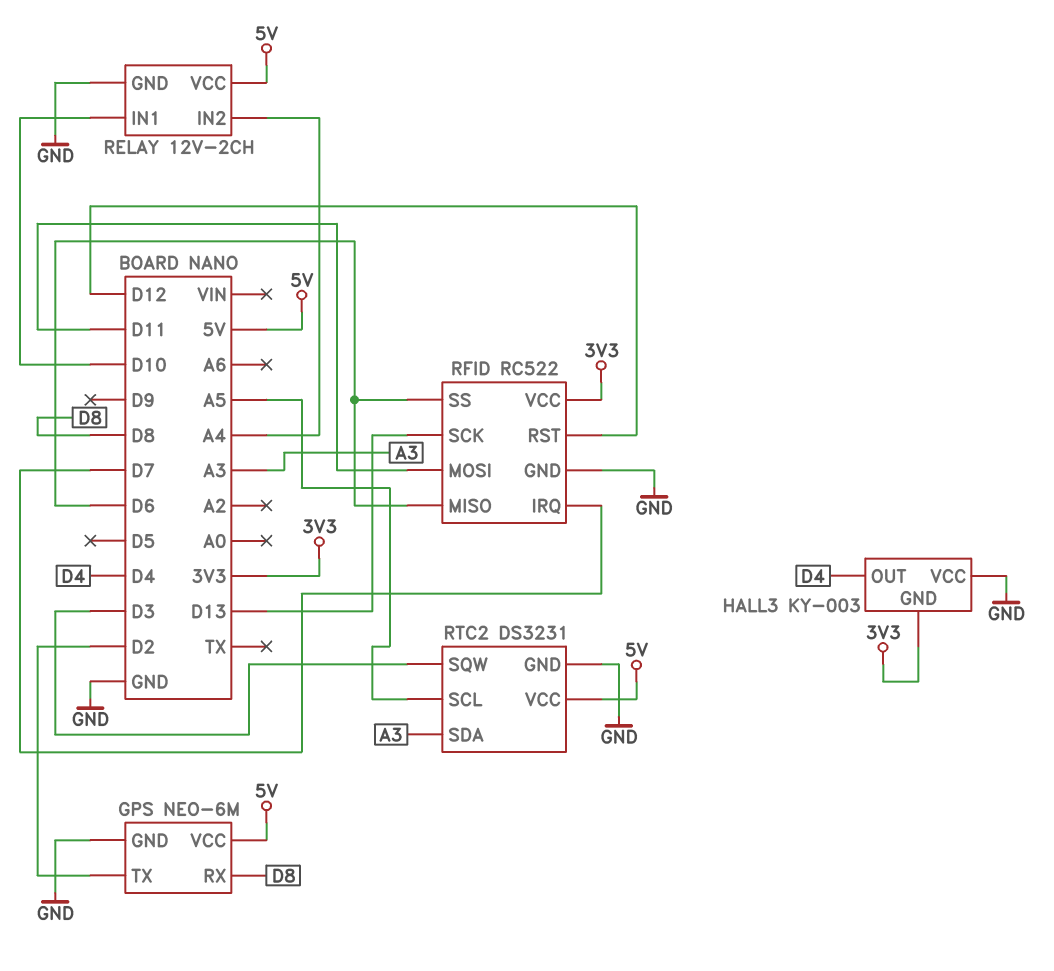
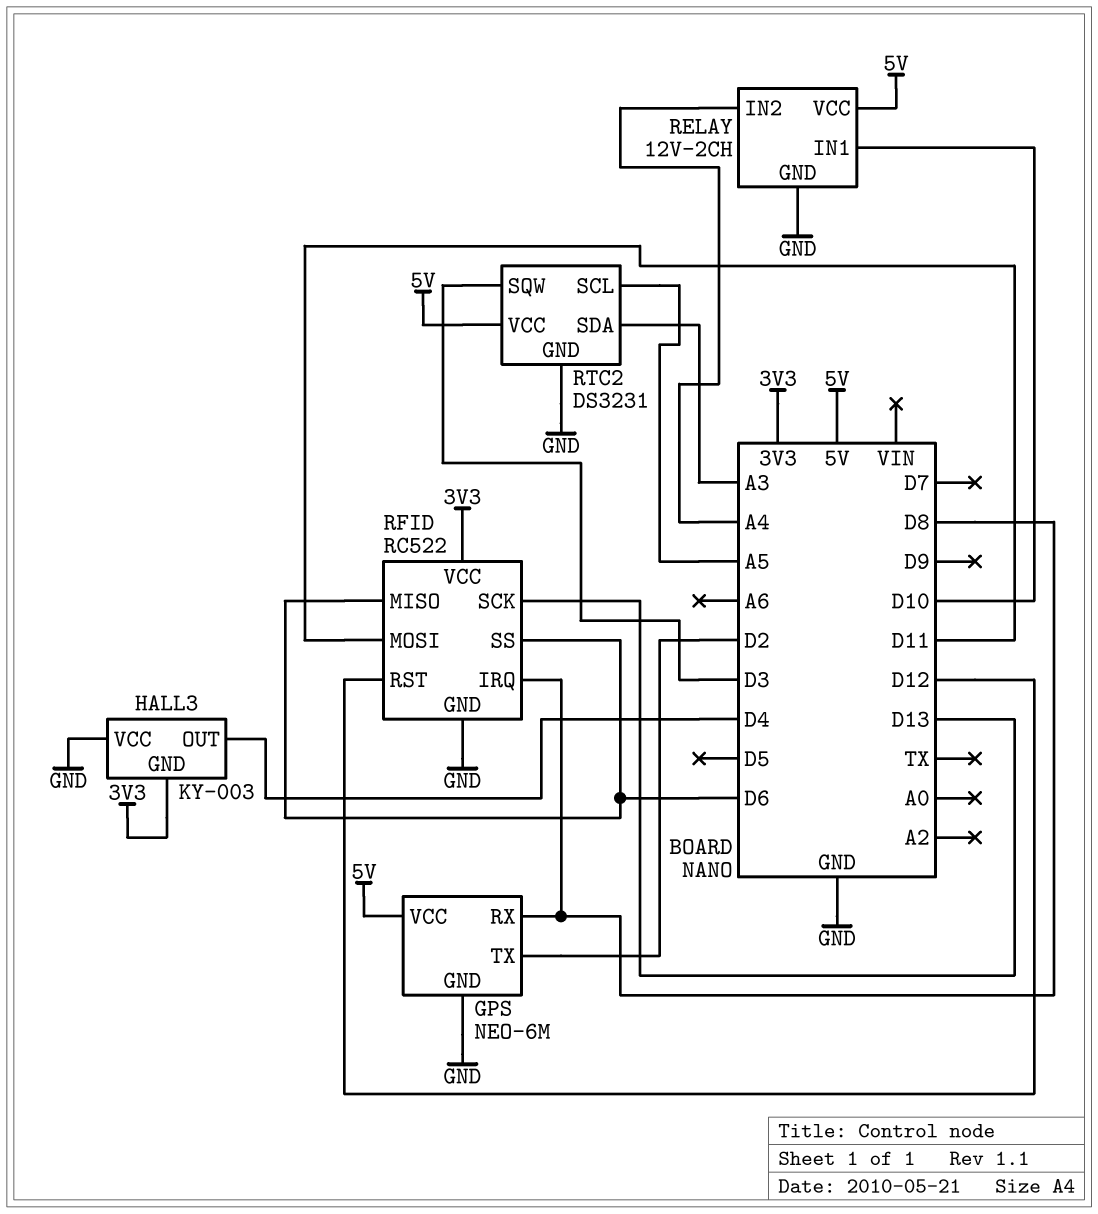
RFID pin IRQ: D7 -> D8

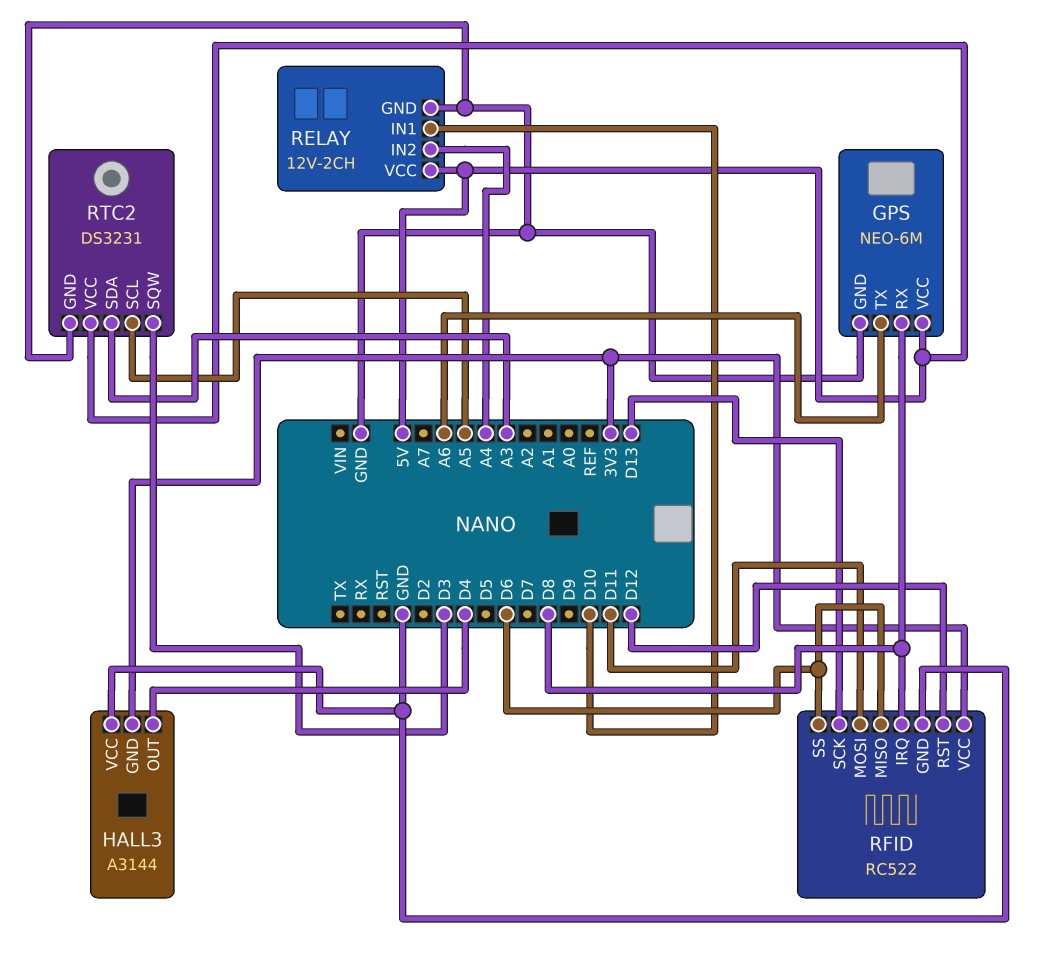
GPS pin TX: D2 -> A6
HALL3: KY-003 -> A3144

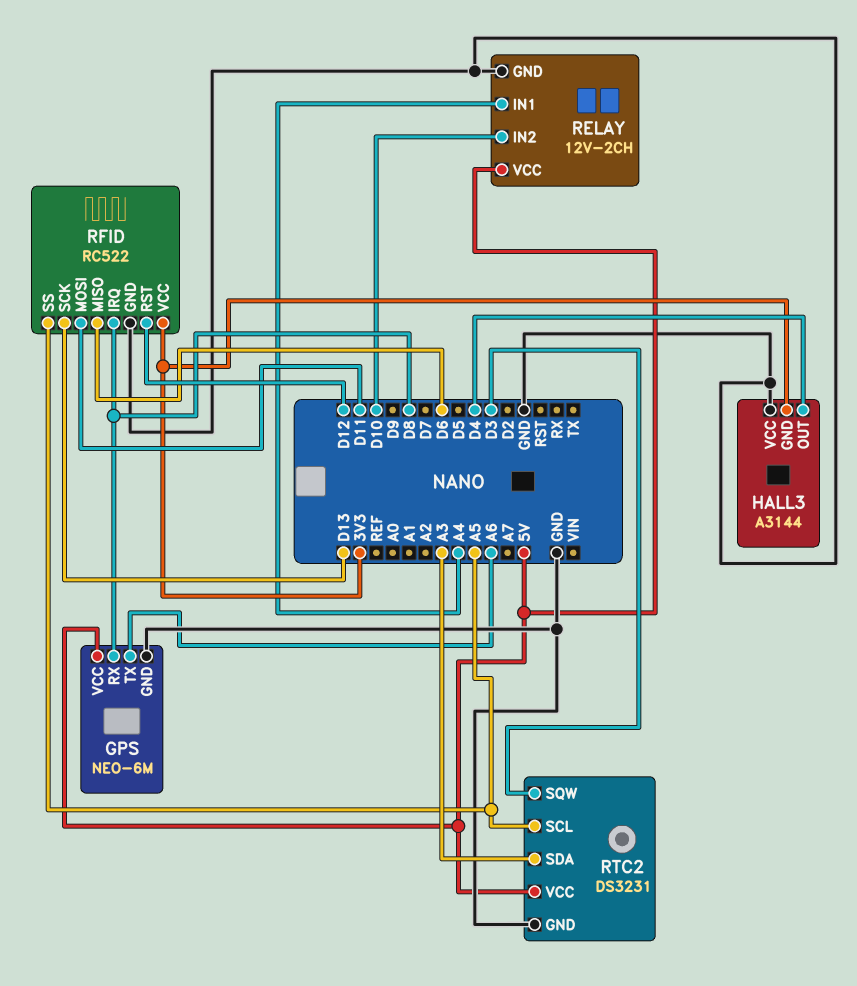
RELAY pin IN1: D10 -> A4
RELAY pin IN2: A4 -> D10
RFID pin SS: D6 -> A5

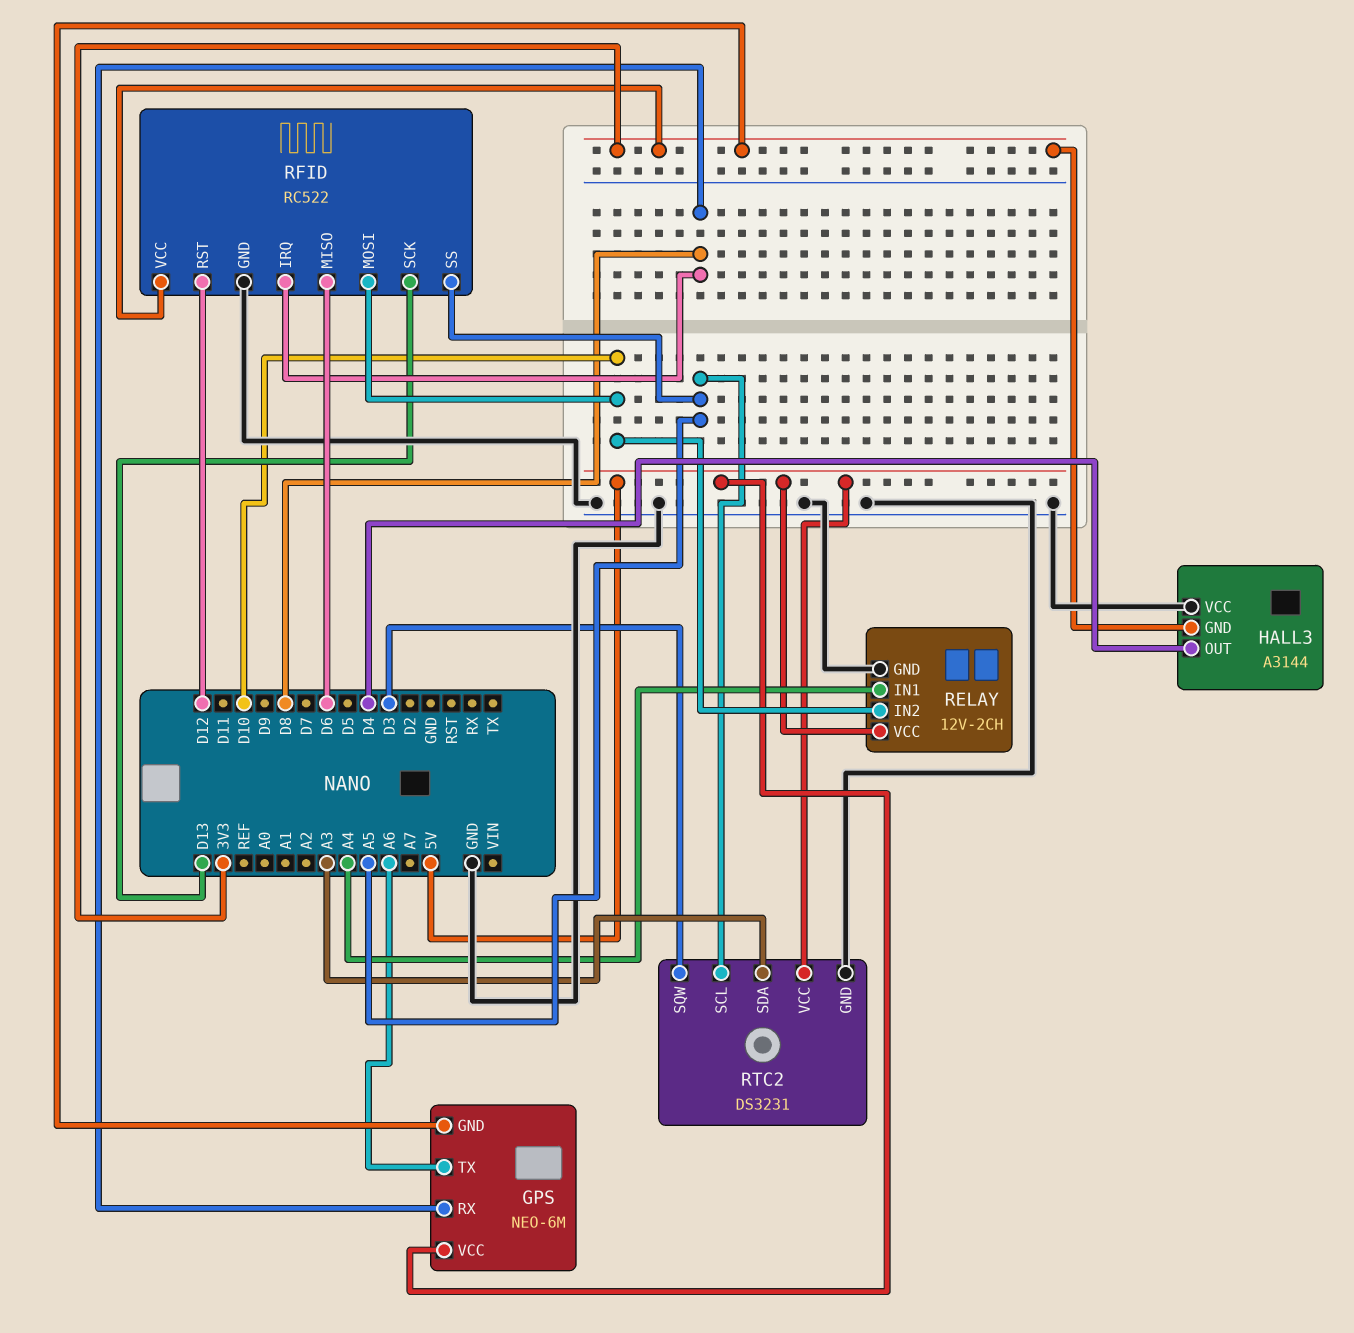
GPS pin GND: GND -> 3V3
RFID pin MOSI: D11 -> D10

